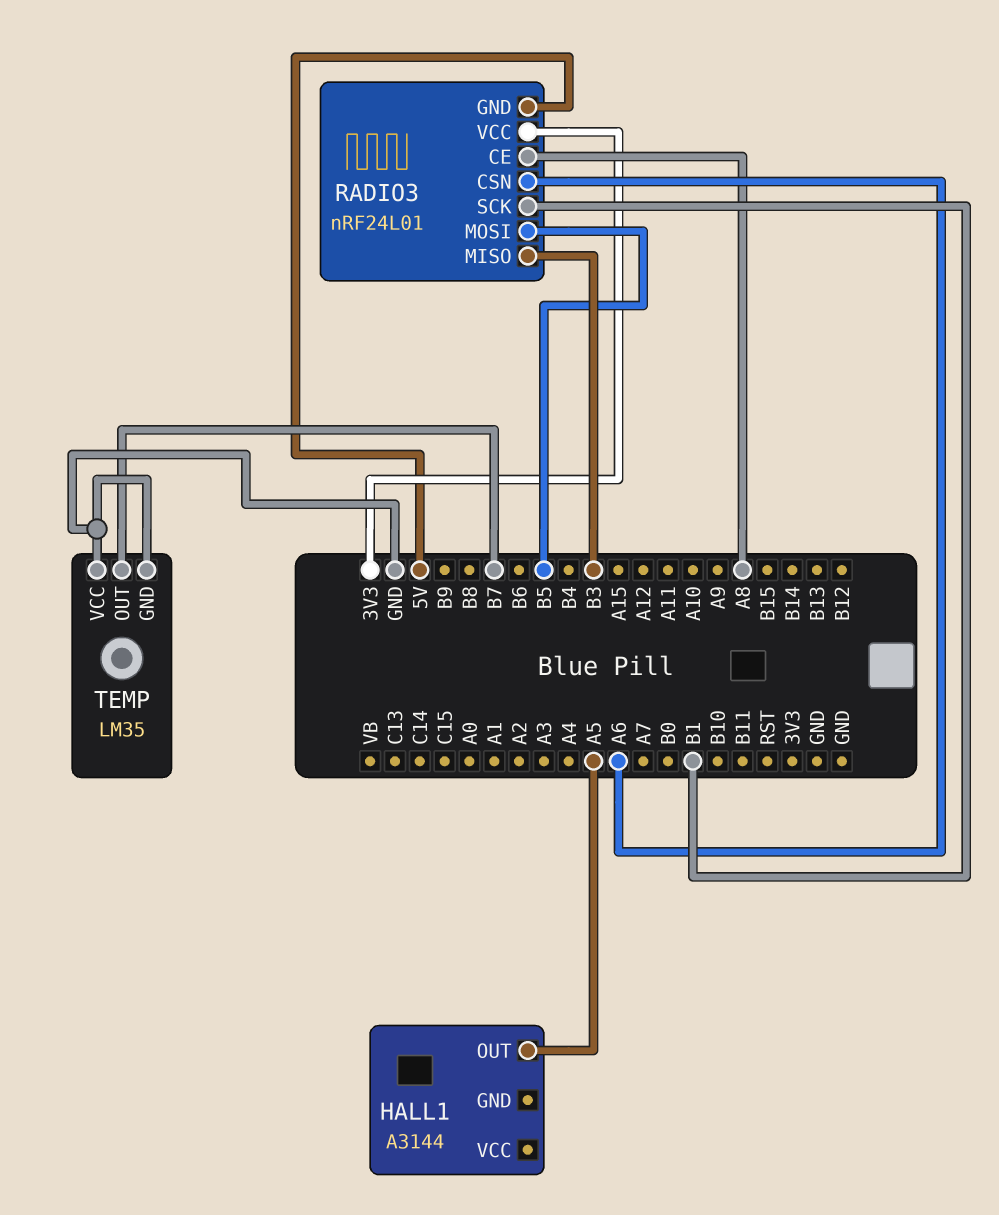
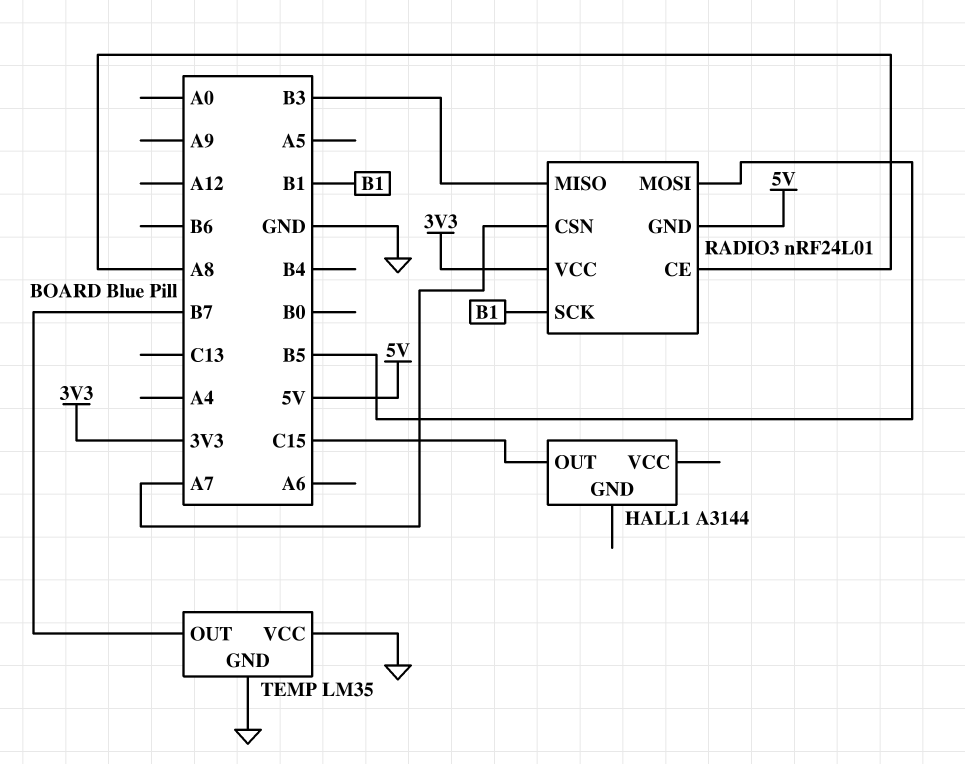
HALL1 pin OUT: A5 -> C15
RADIO3 pin CSN: A6 -> A7

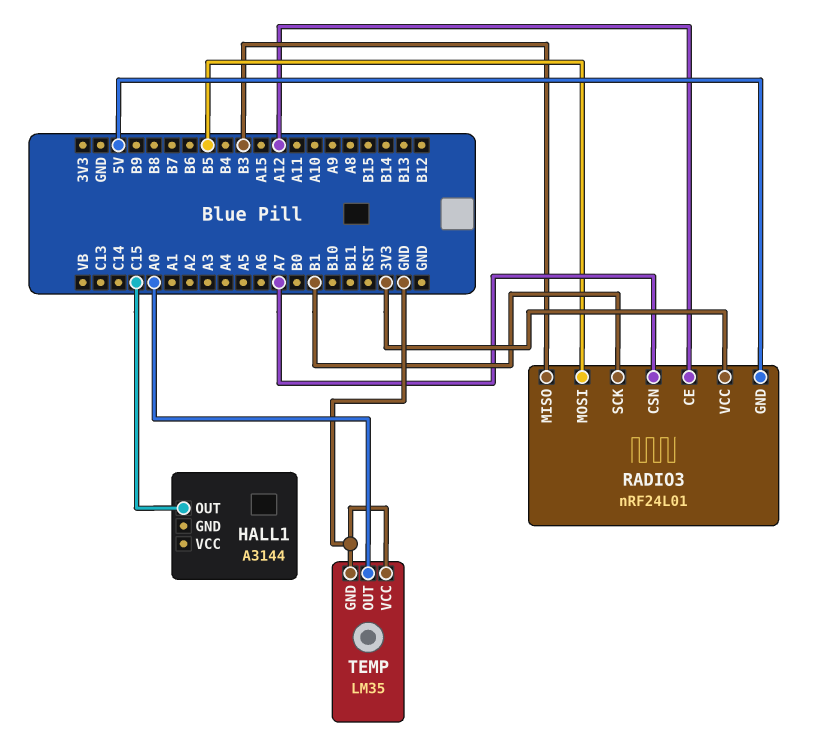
RADIO3 pin CE: A8 -> A12
TEMP pin OUT: B7 -> A0

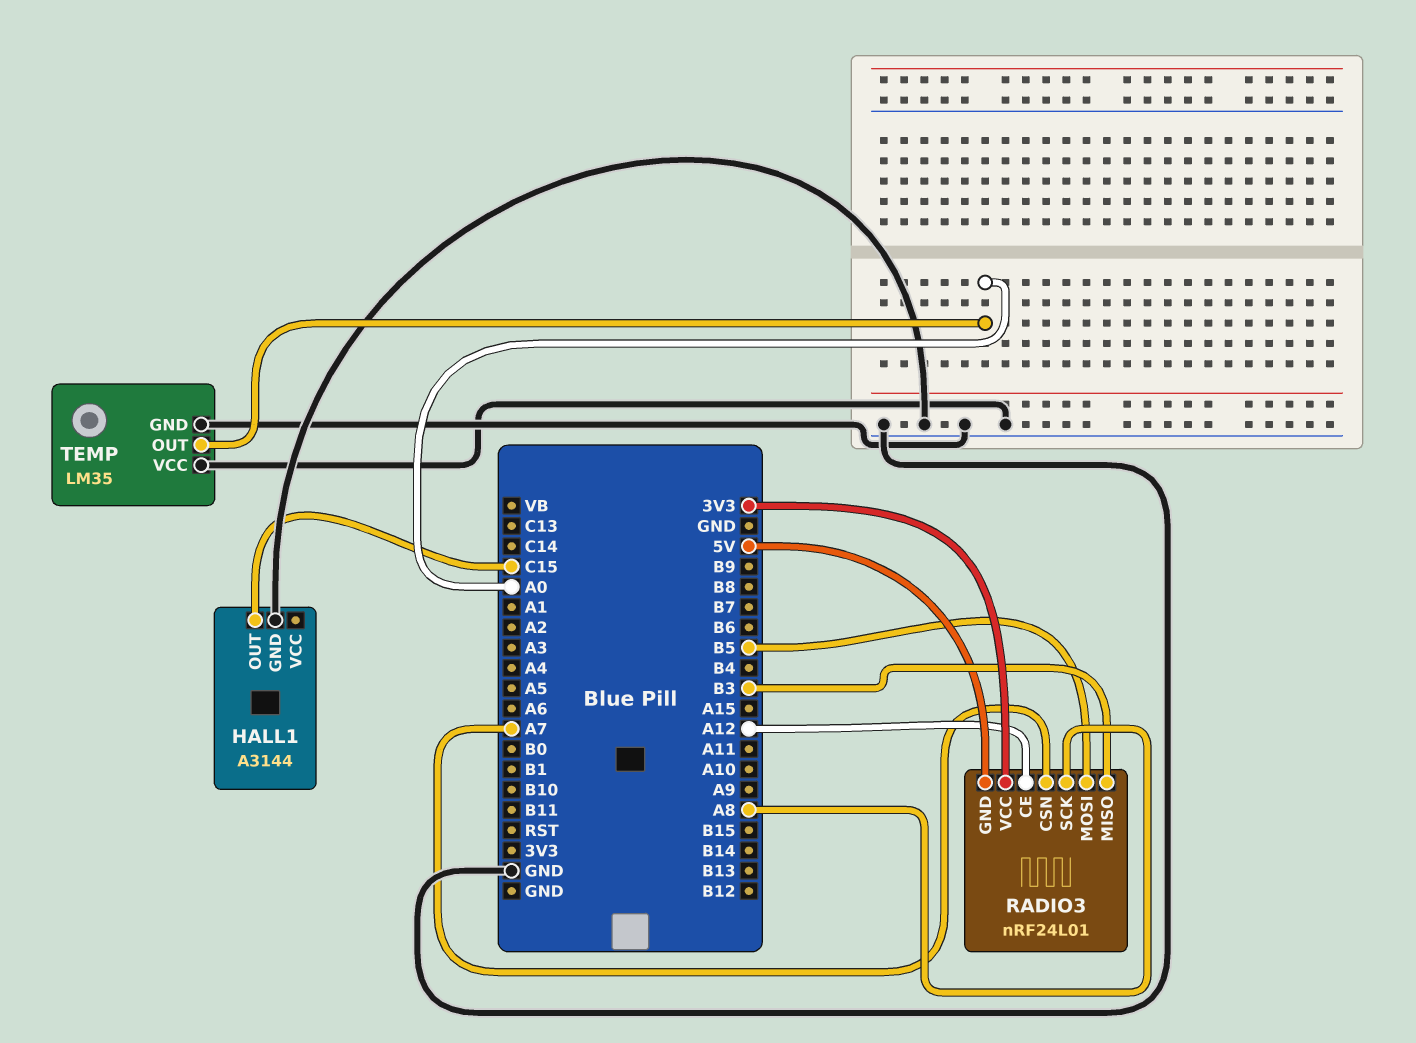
HALL1 pin GND: none -> GND
RADIO3 pin SCK: B1 -> A8

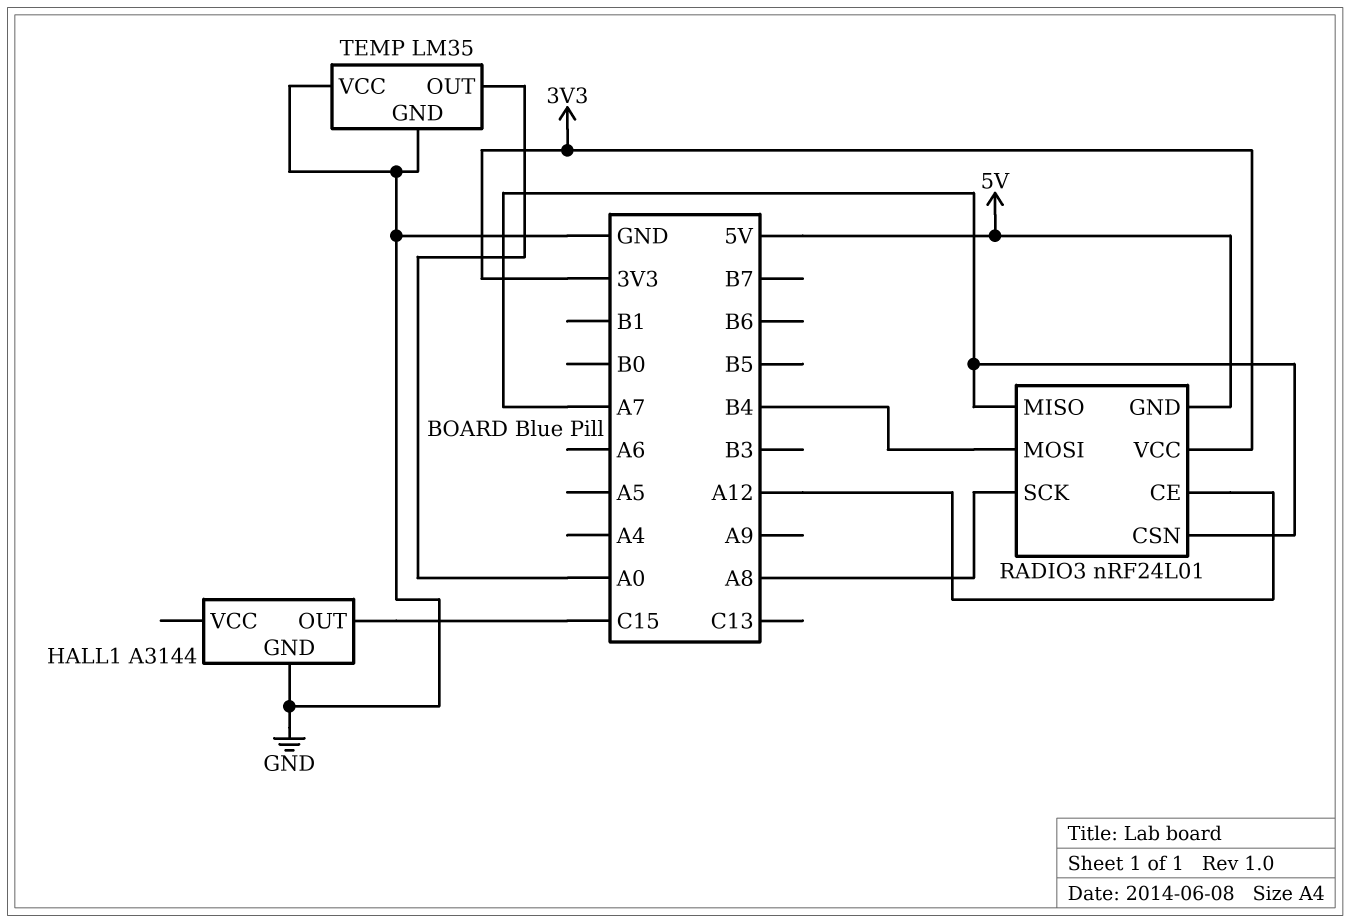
RADIO3 pin MISO: B3 -> A7
RADIO3 pin MOSI: B5 -> B4

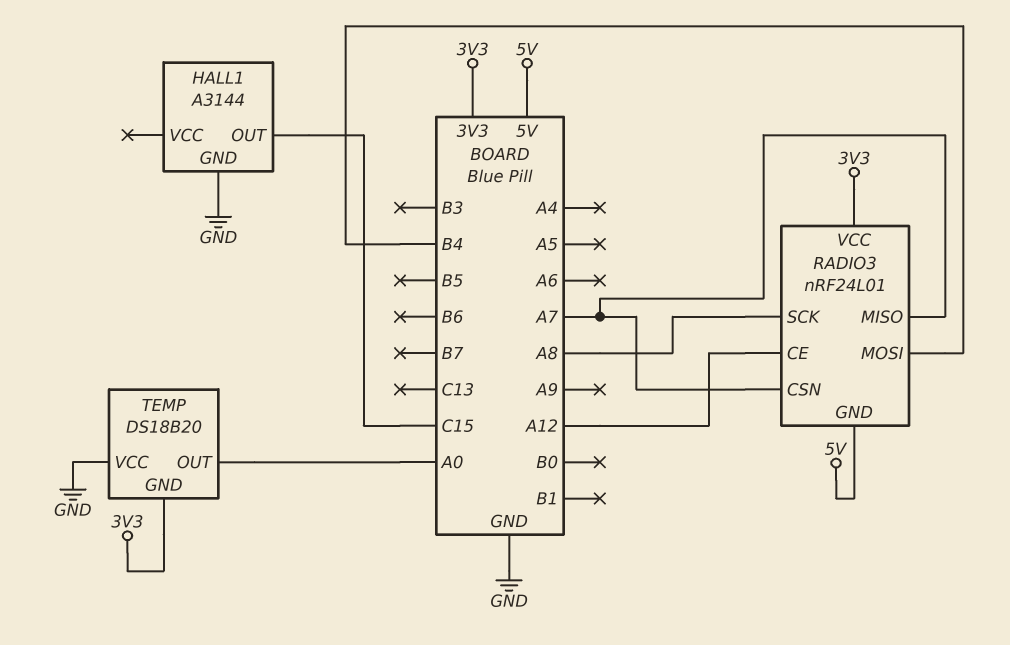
TEMP: LM35 -> DS18B20
TEMP pin GND: GND -> 3V3

